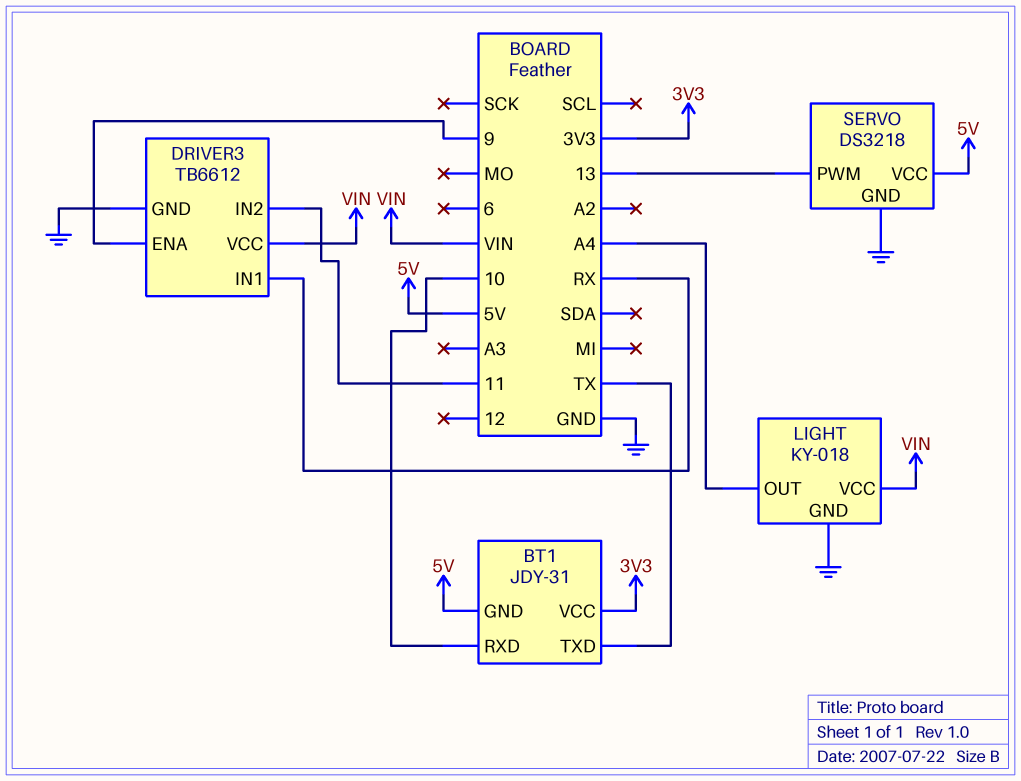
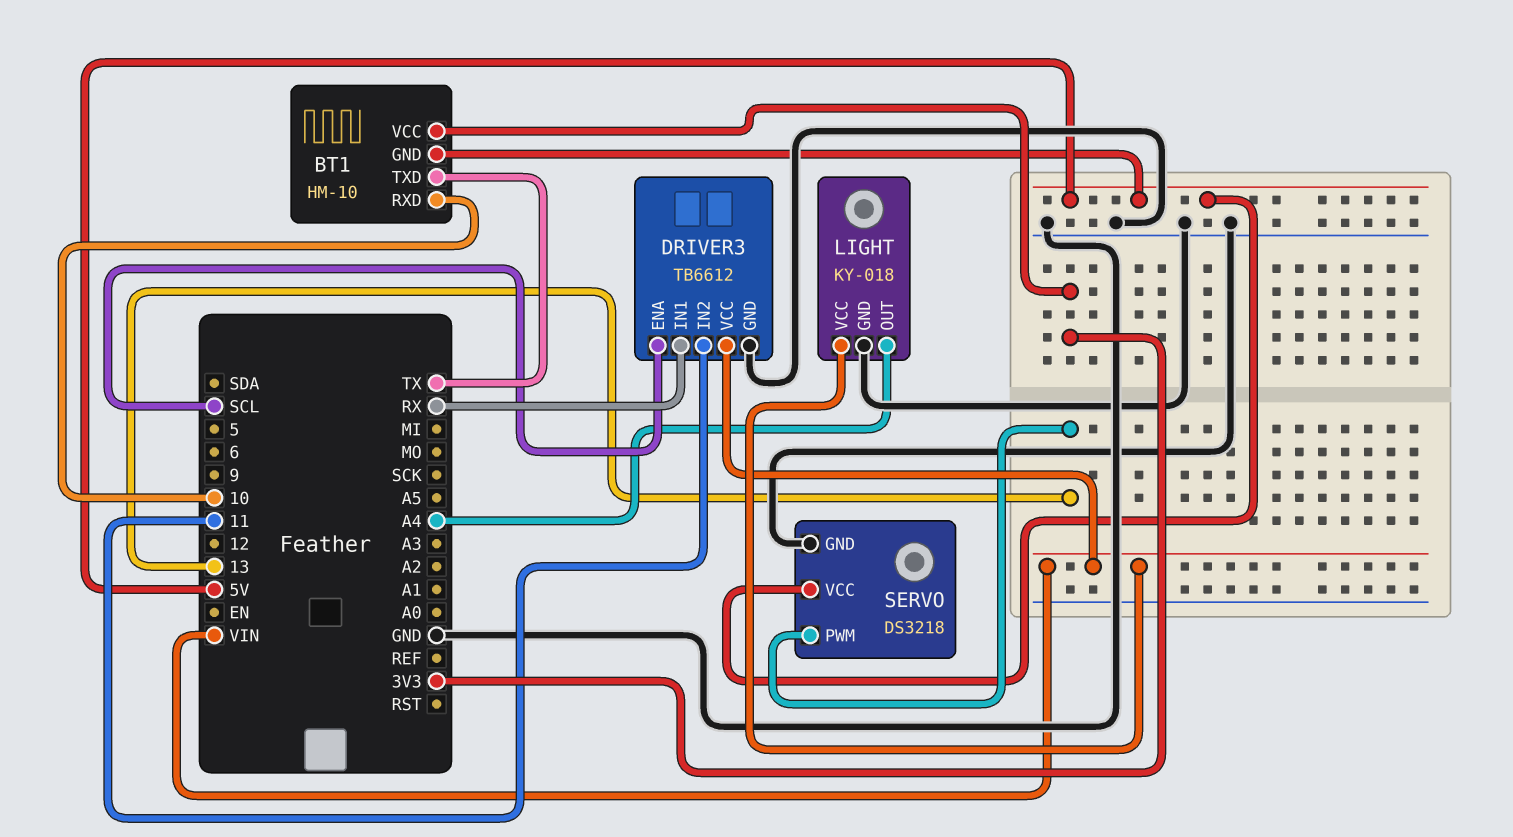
BT1: JDY-31 -> HM-10
DRIVER3 pin ENA: 9 -> SCL

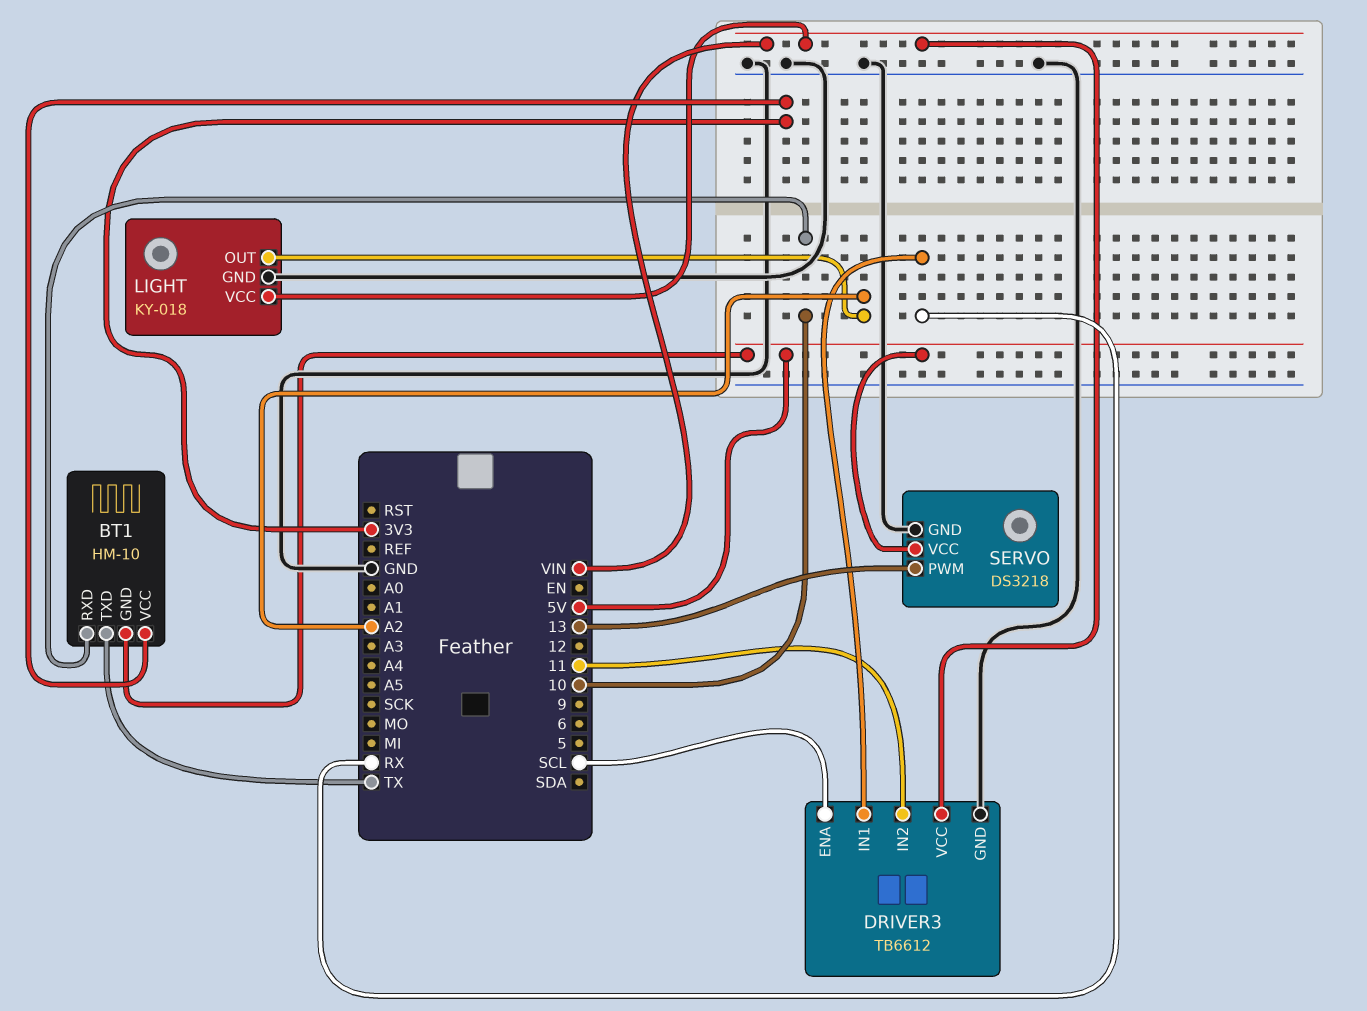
LIGHT pin OUT: A4 -> A2

